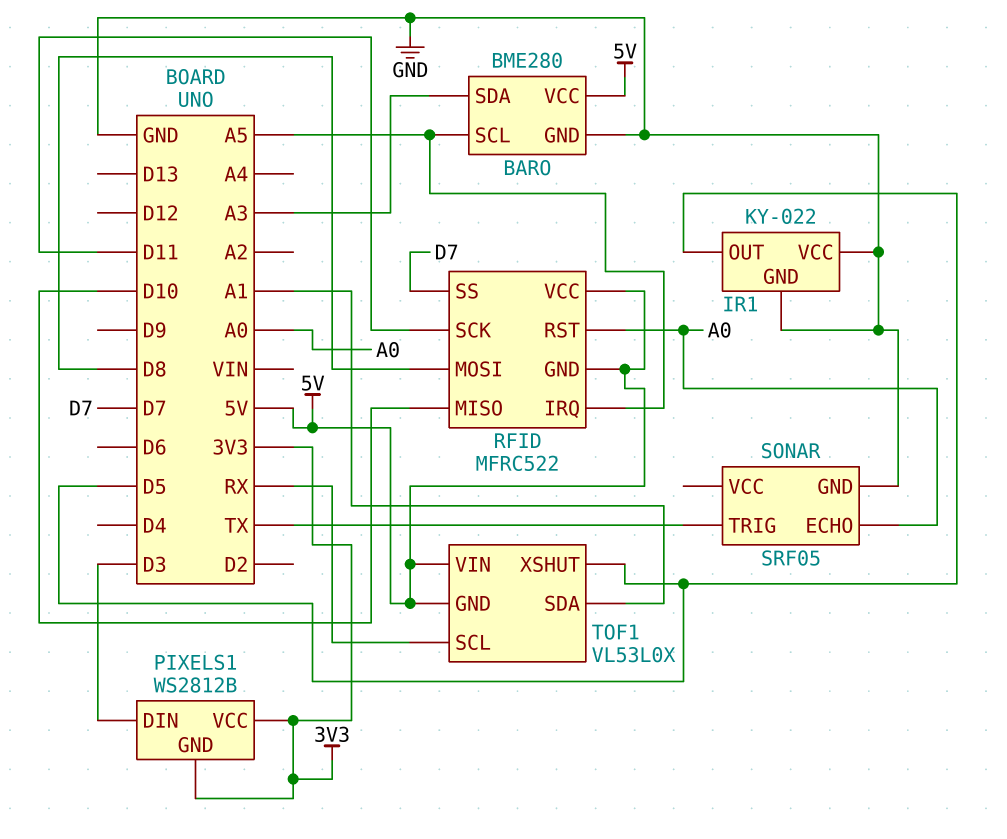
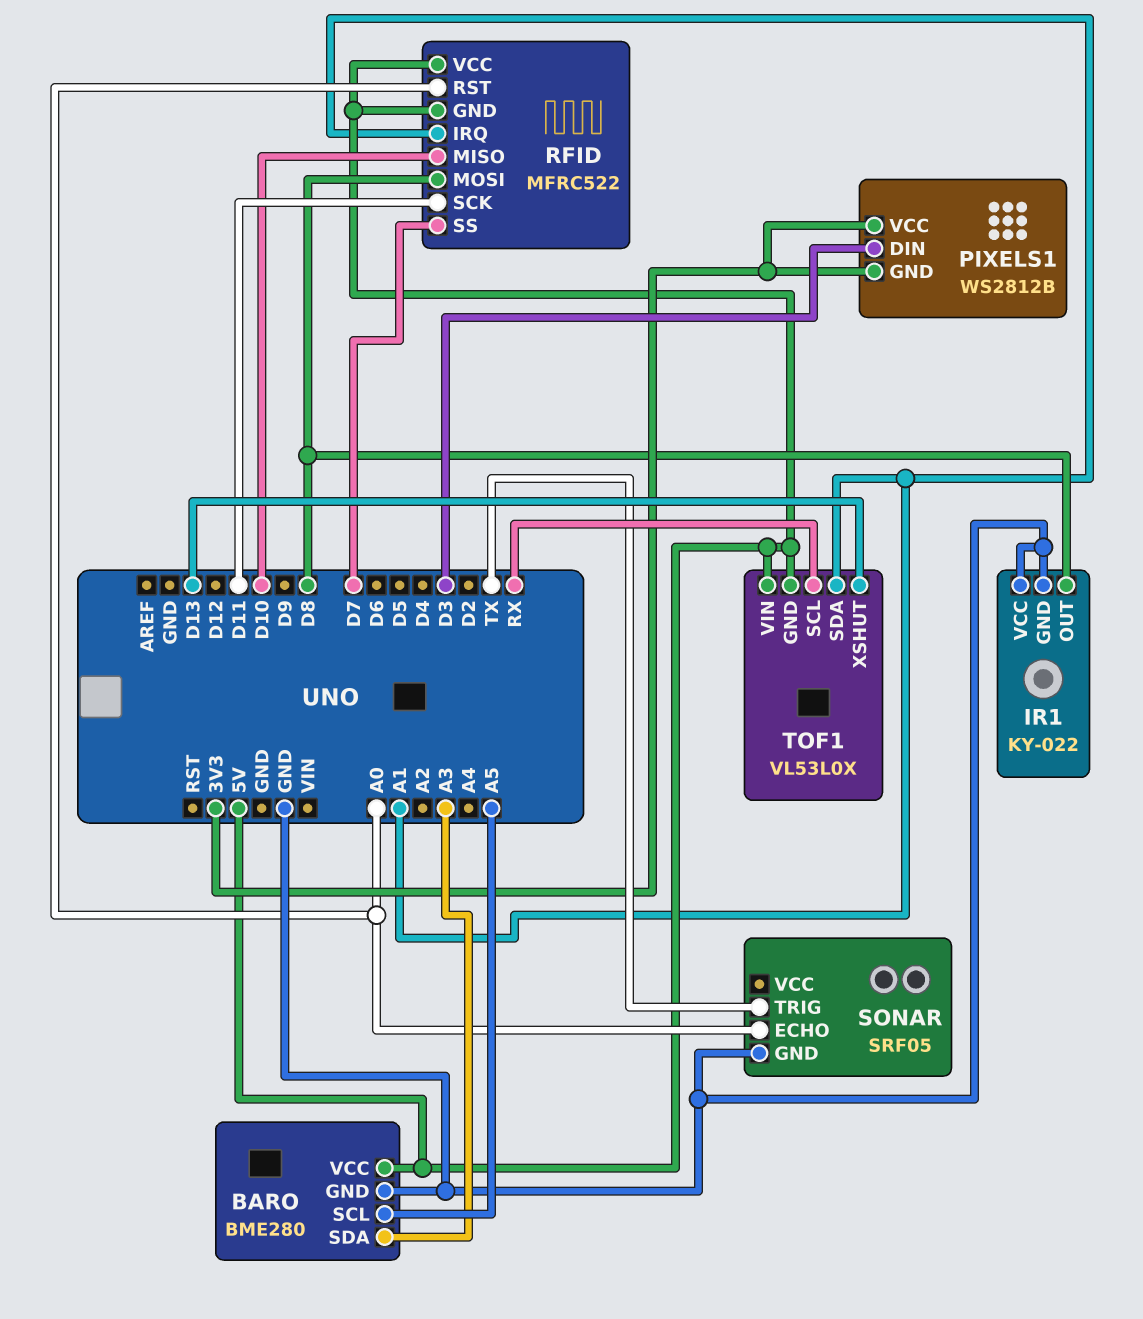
IR1 pin OUT: D5 -> D8
RFID pin IRQ: A5 -> A1
TOF1 pin XSHUT: D5 -> D13

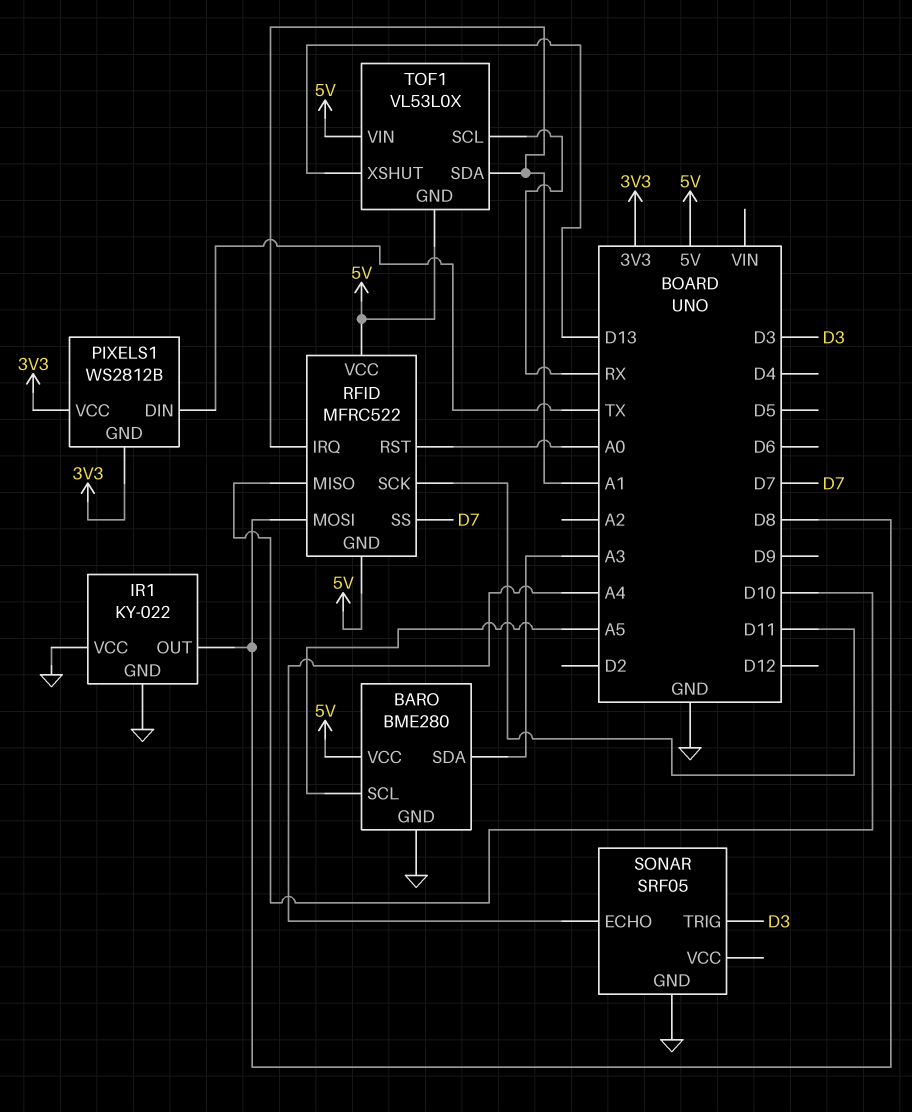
PIXELS1 pin DIN: D3 -> TX
SONAR pin ECHO: A0 -> A4
SONAR pin TRIG: TX -> D3

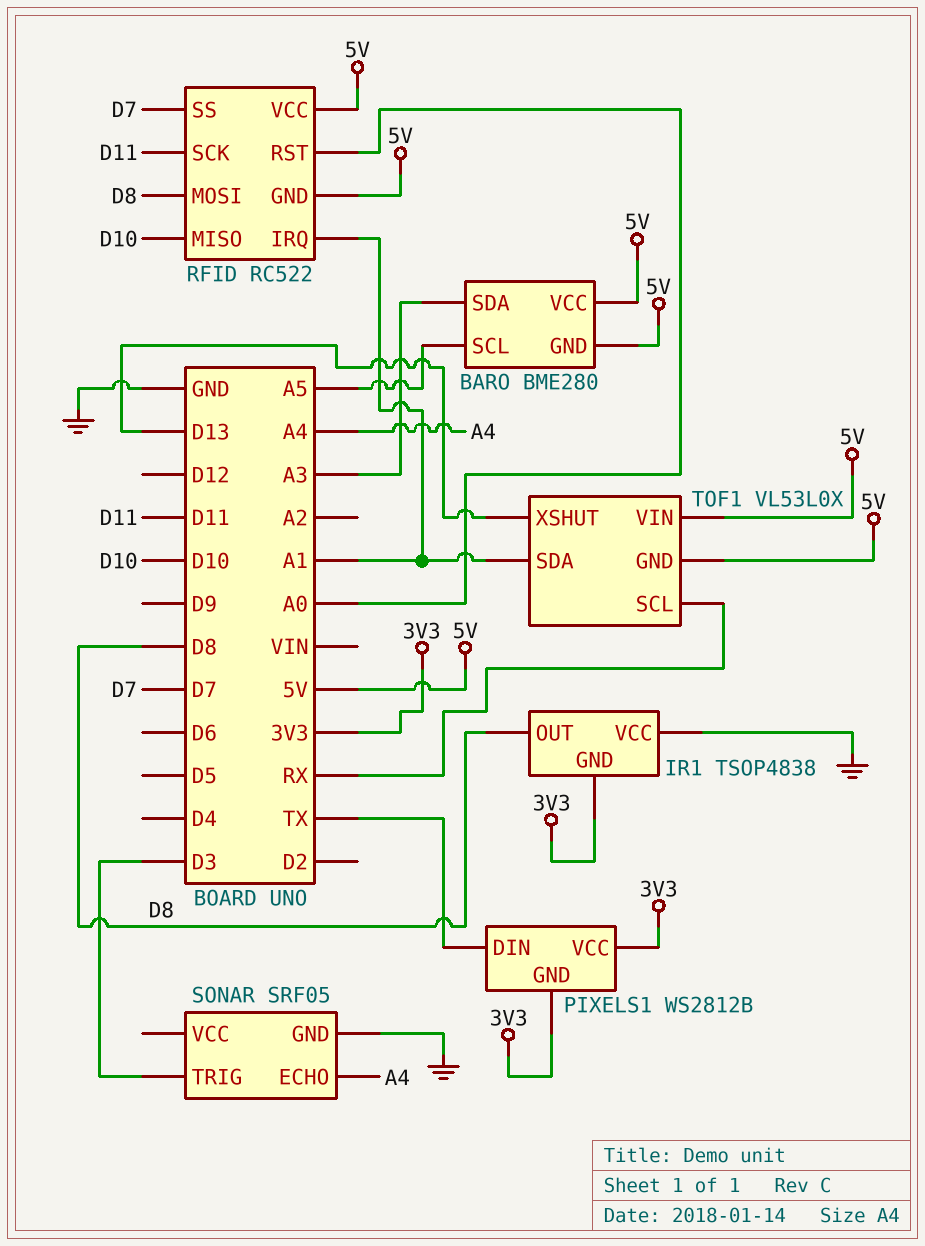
BARO pin GND: GND -> 5V
IR1: KY-022 -> TSOP4838
IR1 pin GND: GND -> 3V3
RFID: MFRC522 -> RC522

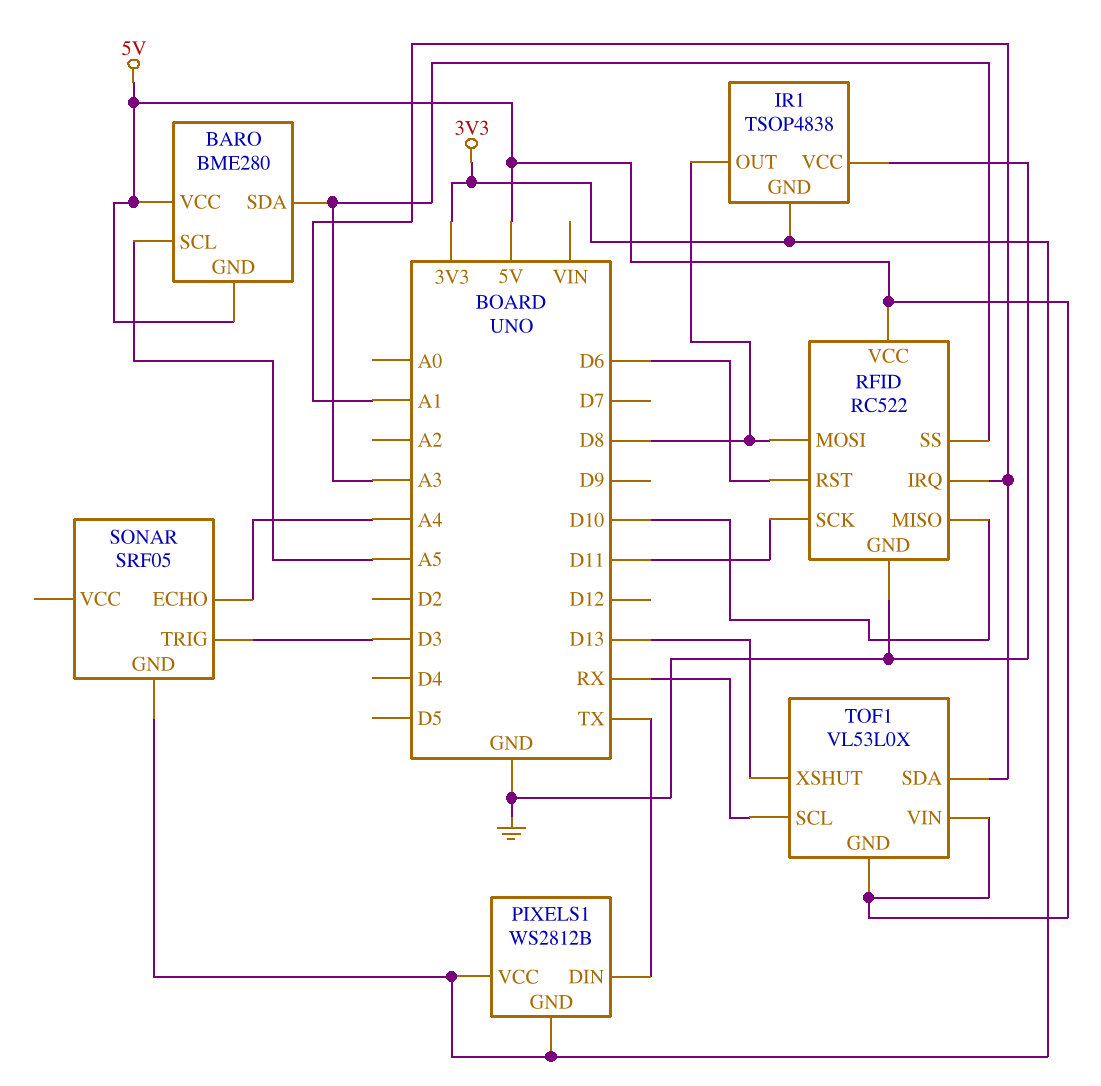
RFID pin GND: 5V -> GND
RFID pin RST: A0 -> D6
RFID pin SS: D7 -> A3
SONAR pin GND: GND -> 3V3

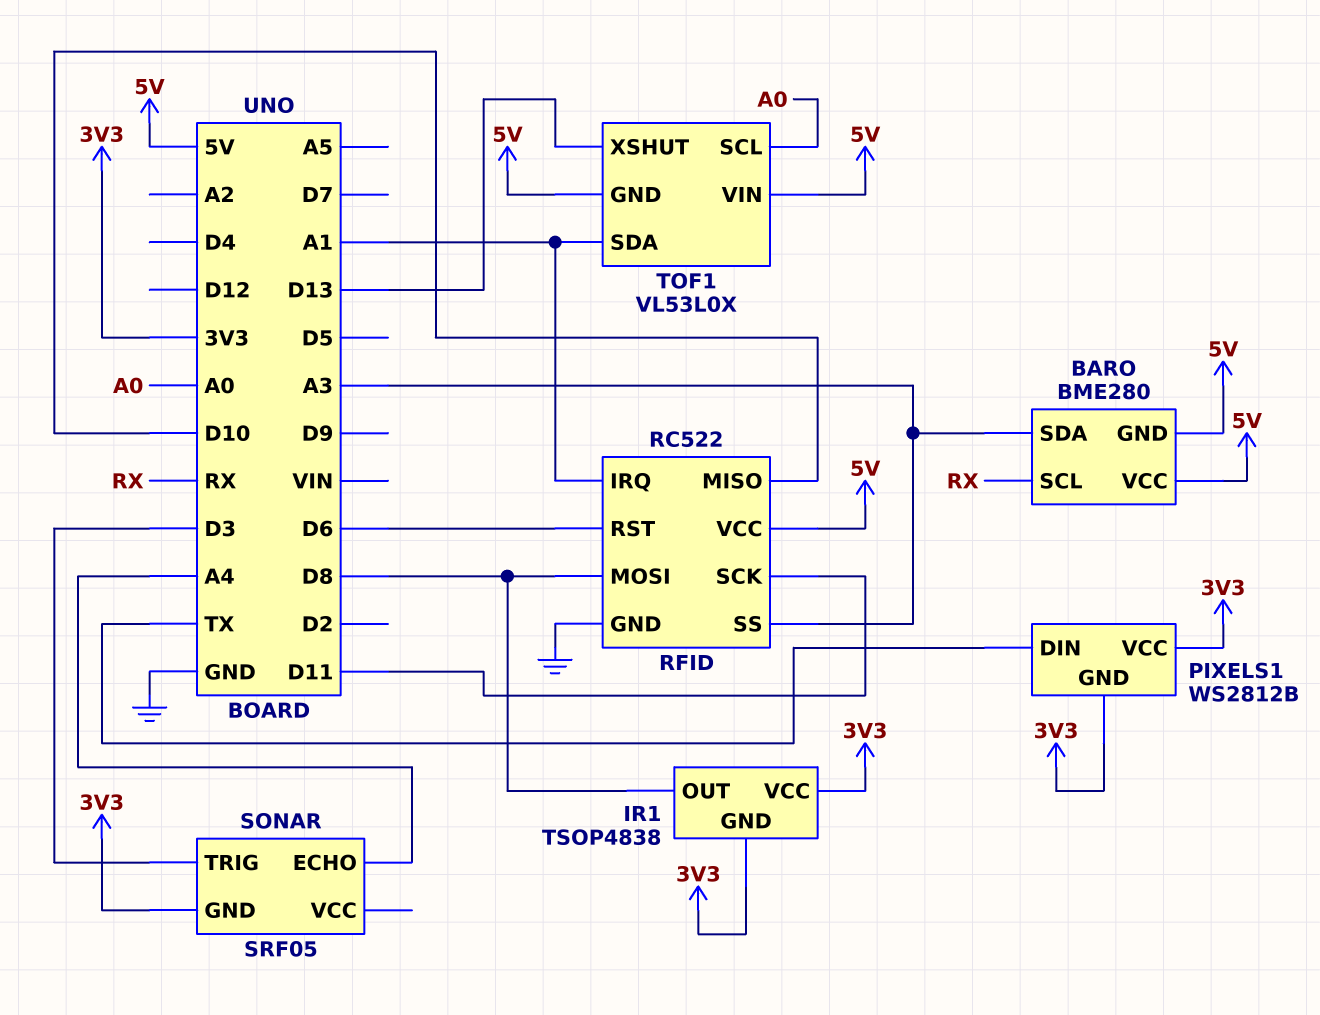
BARO pin SCL: A5 -> RX
IR1 pin VCC: GND -> 3V3
TOF1 pin SCL: RX -> A0

